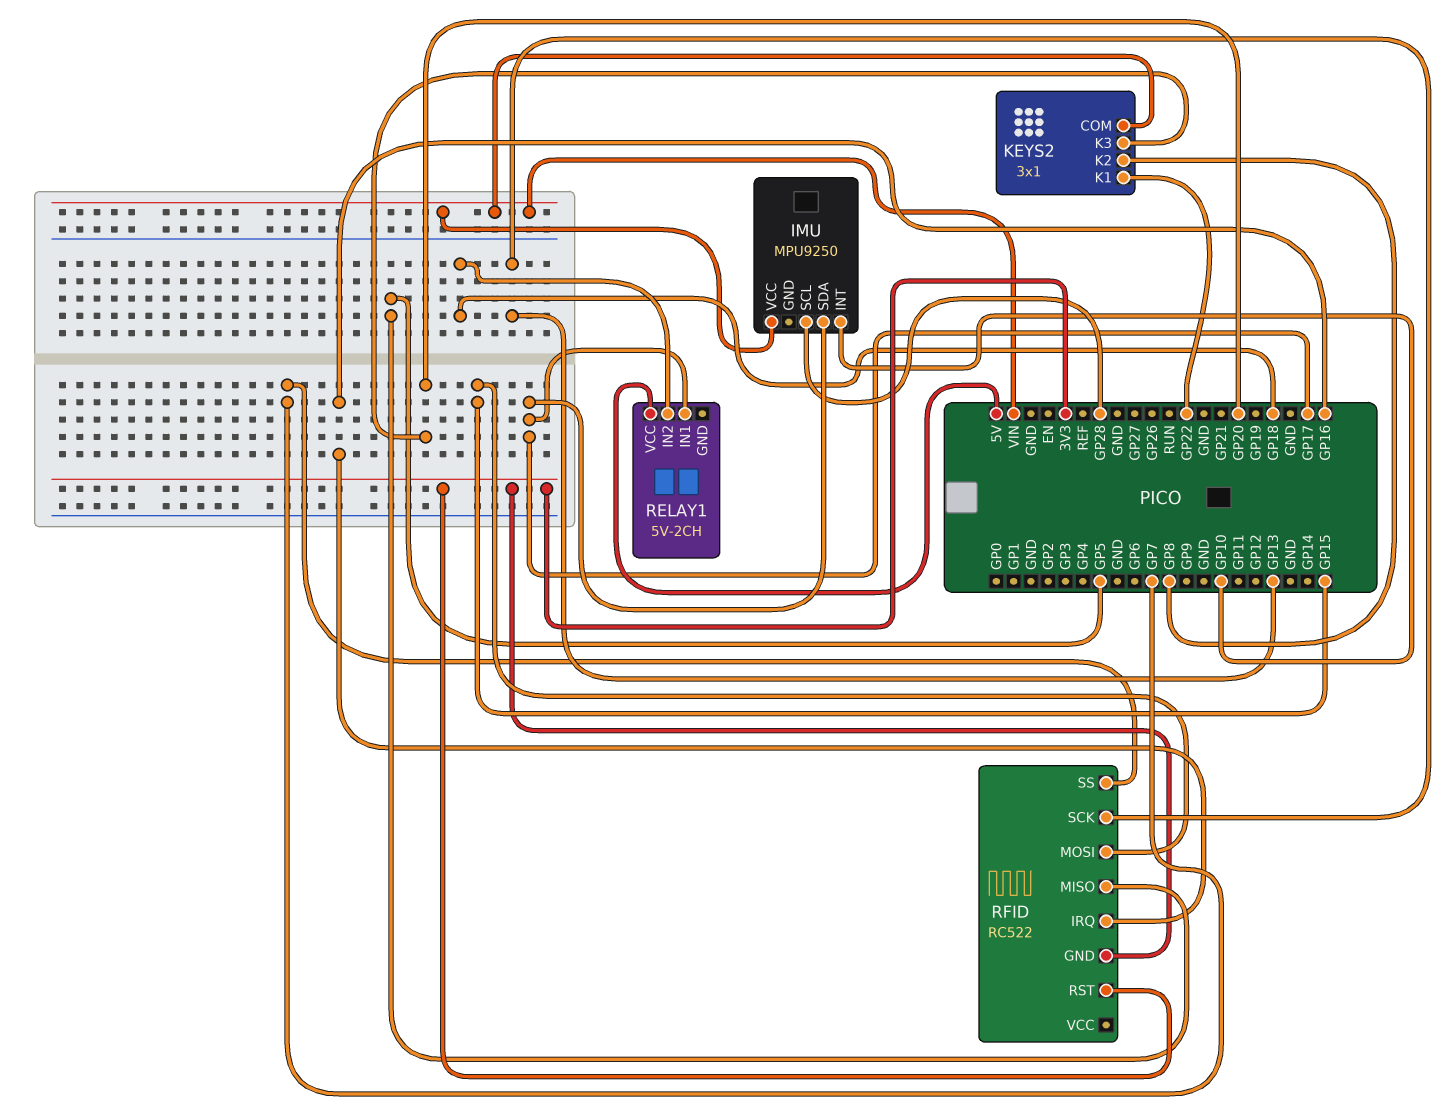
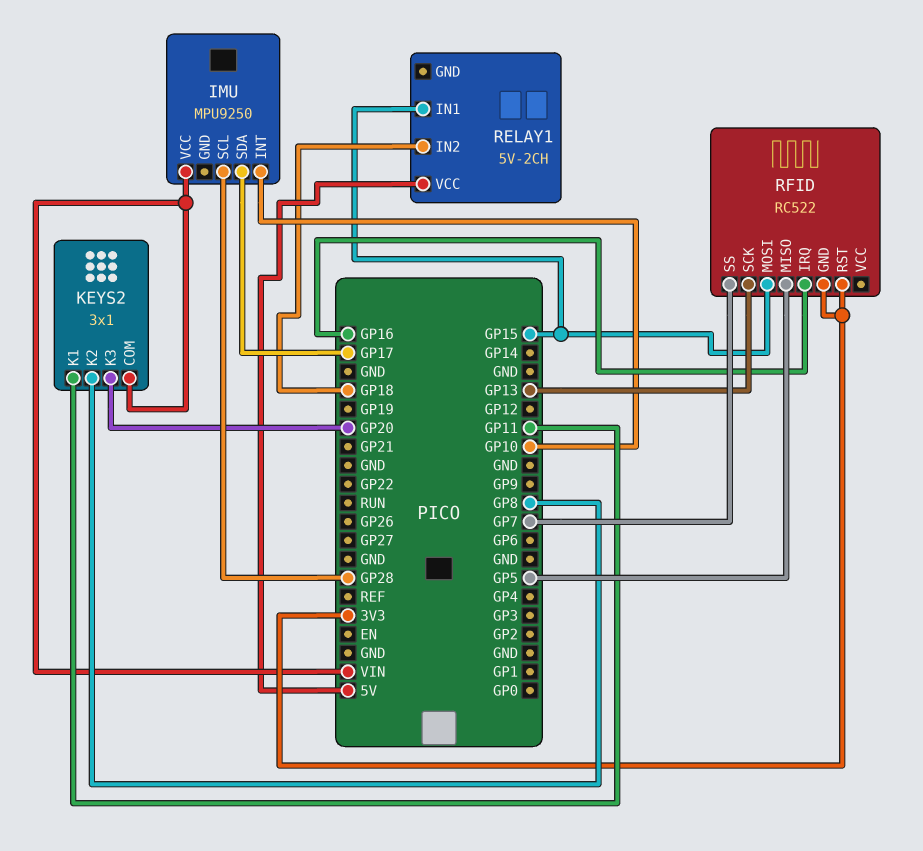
KEYS2 pin K1: GP22 -> GP11
RELAY1 pin IN1: GP17 -> GP15

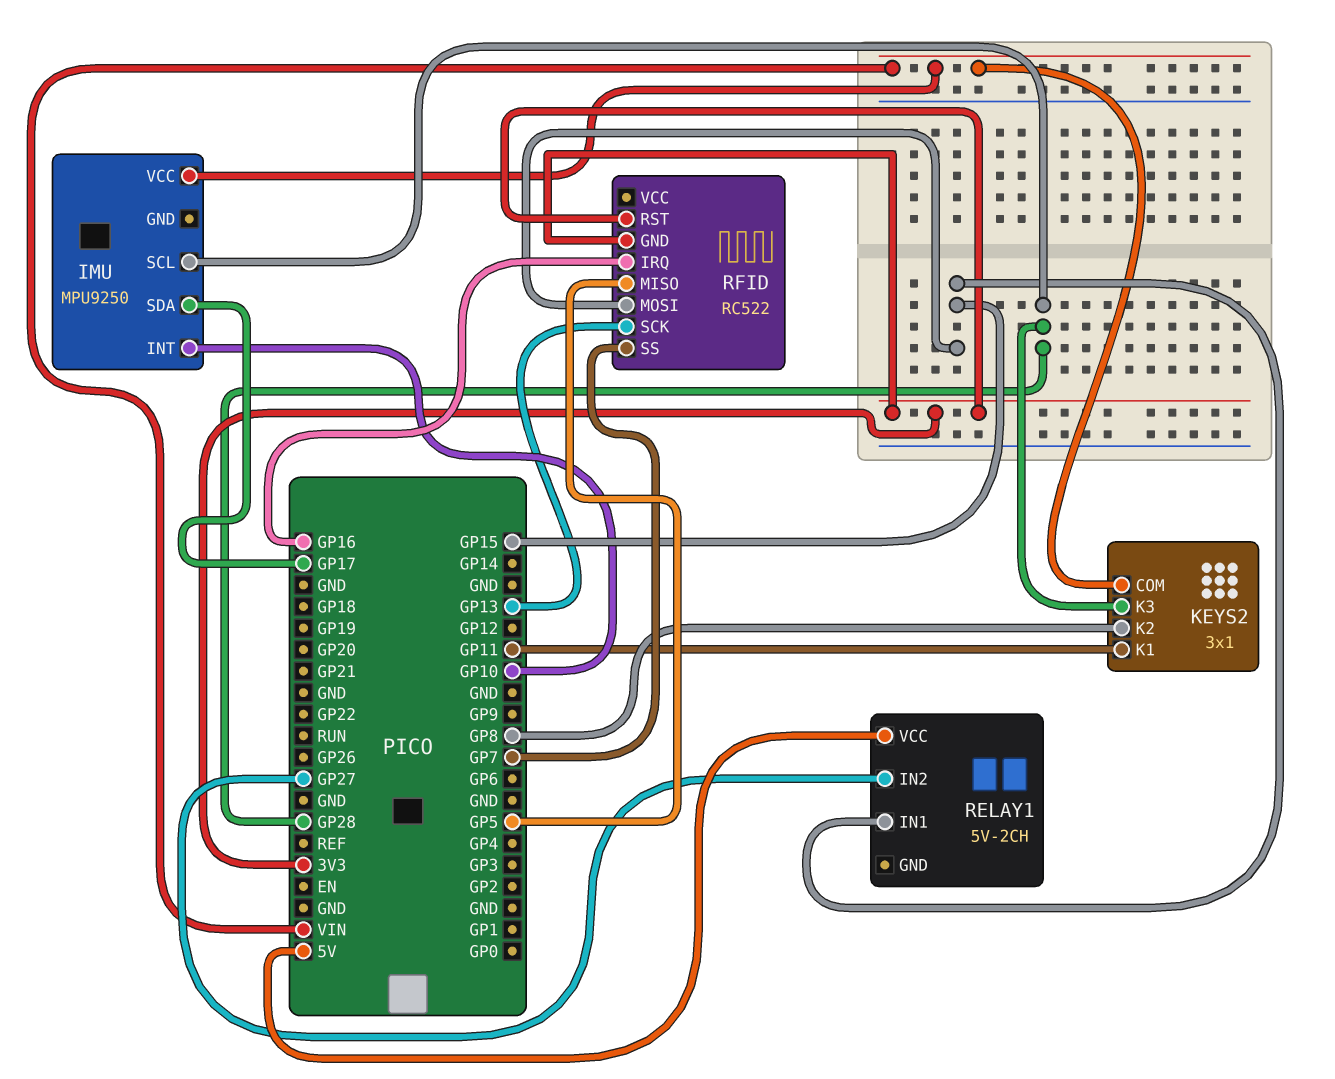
KEYS2 pin K3: GP20 -> GP28
RELAY1 pin IN2: GP18 -> GP27

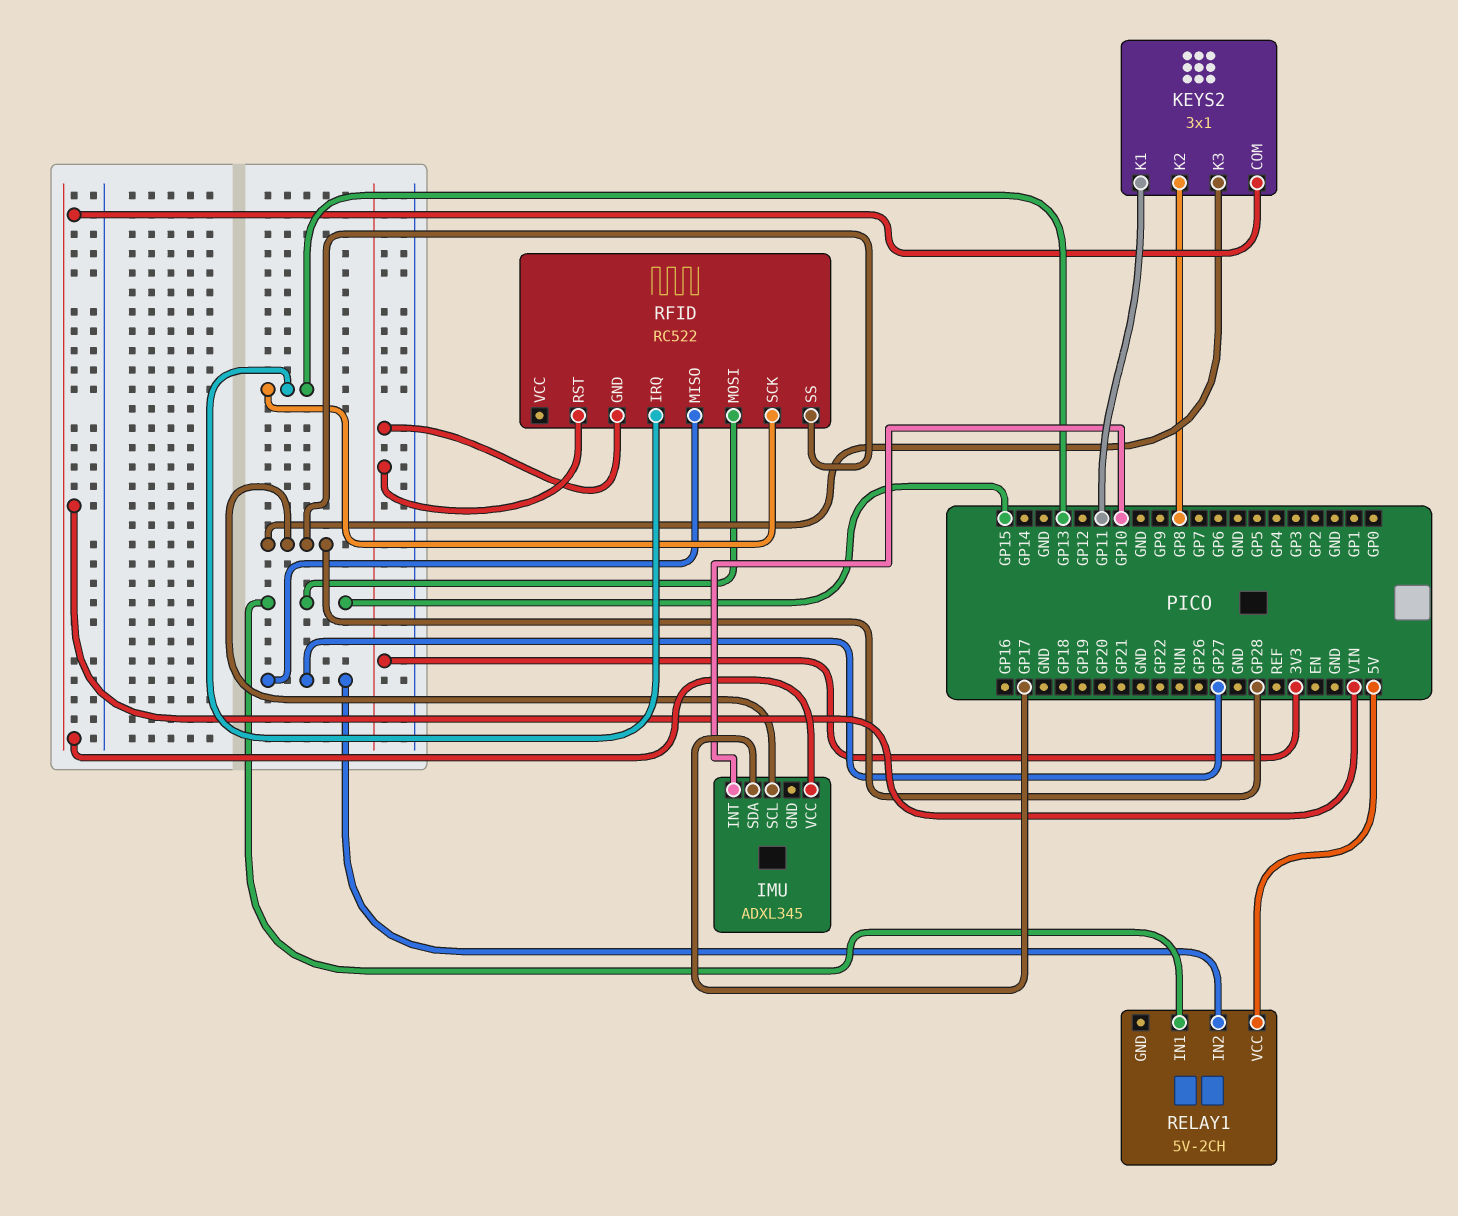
IMU: MPU9250 -> ADXL345
RFID pin IRQ: GP16 -> GP13
RFID pin MISO: GP5 -> GP27
RFID pin SS: GP7 -> GP28

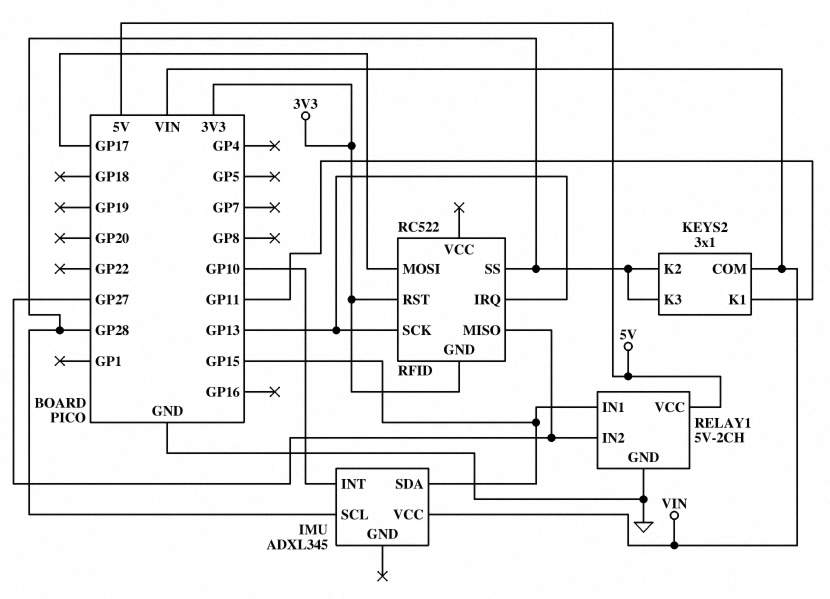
IMU pin SDA: GP17 -> GP15
KEYS2 pin K2: GP8 -> GP28
RELAY1 pin GND: none -> GND
RFID pin MOSI: GP15 -> GP17

